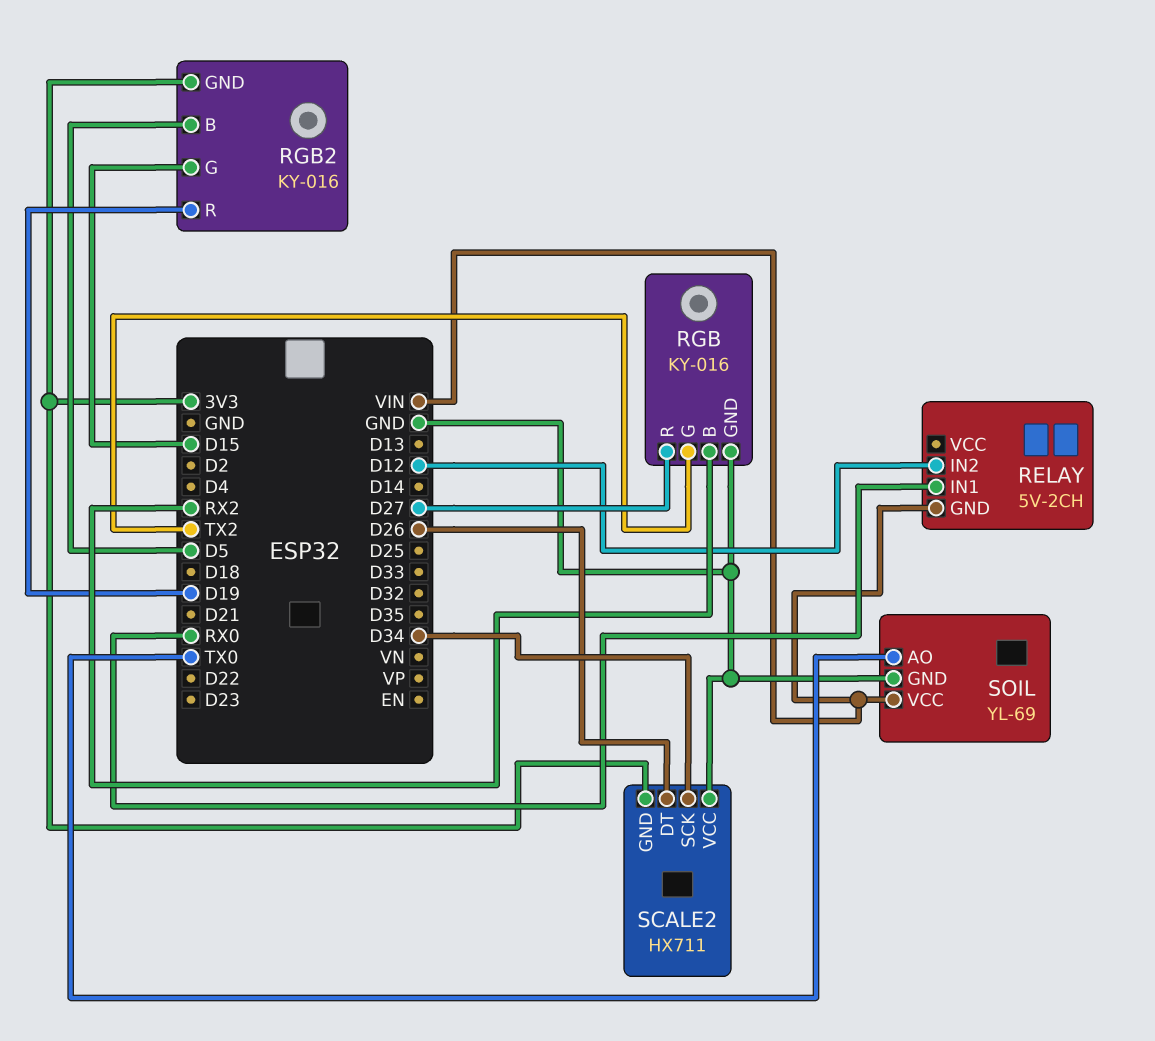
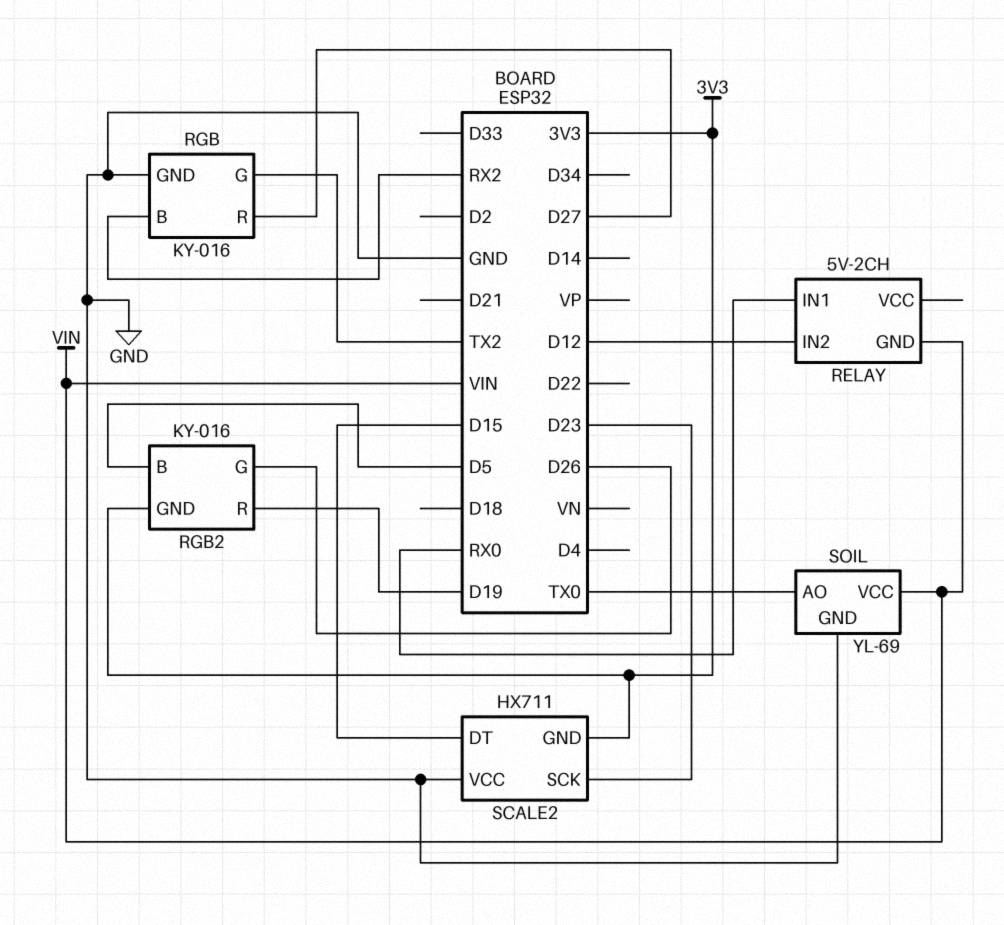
RGB2 pin G: D15 -> D26
SCALE2 pin DT: D26 -> D15
SCALE2 pin SCK: D34 -> D23

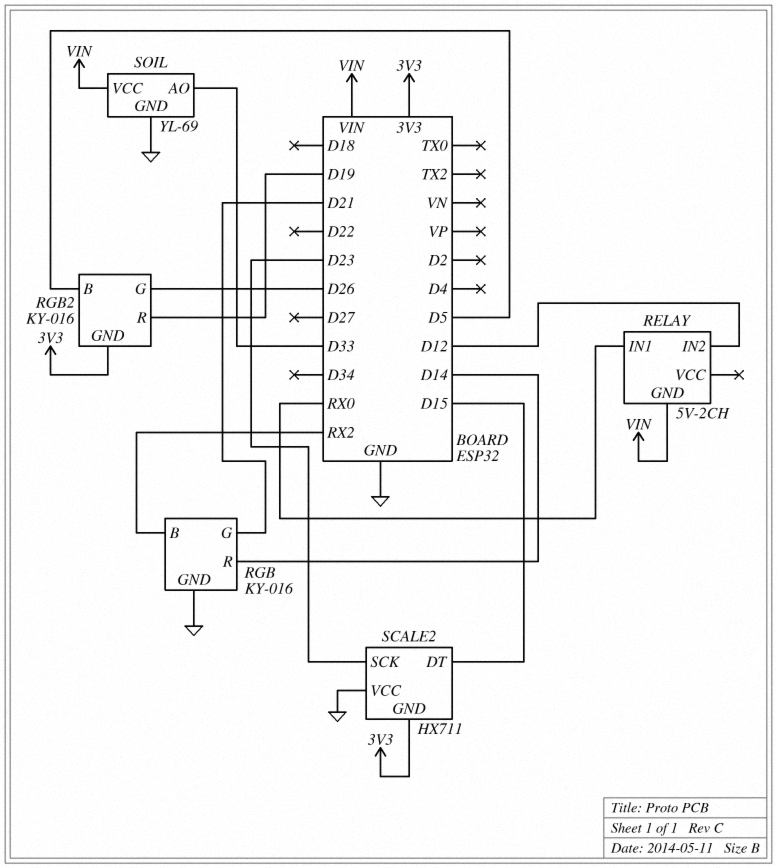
RGB pin G: TX2 -> D21
RGB pin R: D27 -> D14
SOIL pin AO: TX0 -> D33

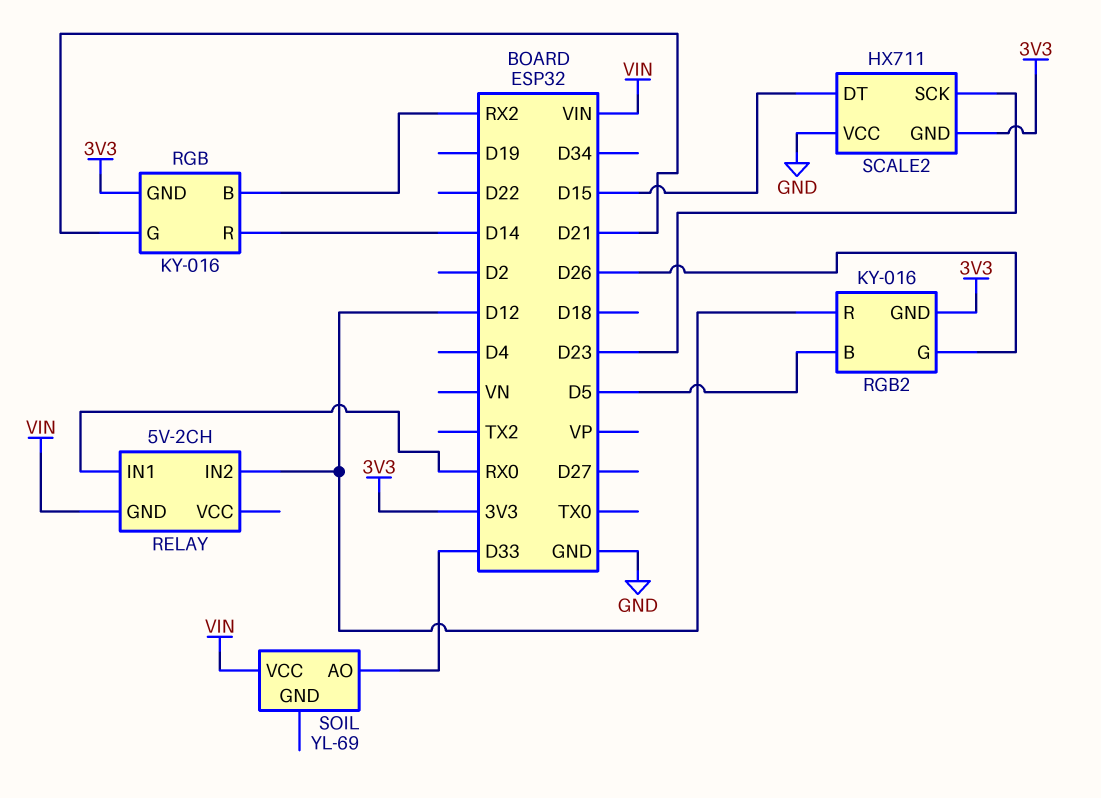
RGB pin GND: GND -> 3V3
RGB2 pin R: D19 -> D12
SOIL pin GND: GND -> none

